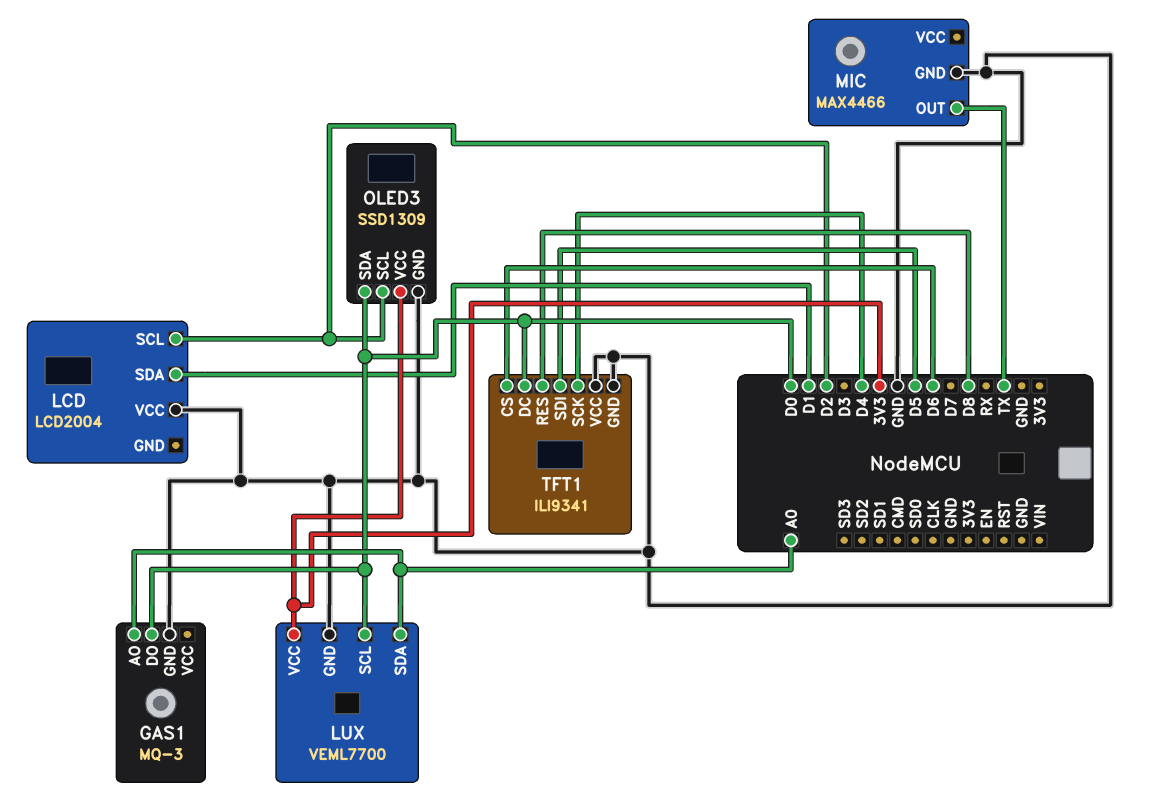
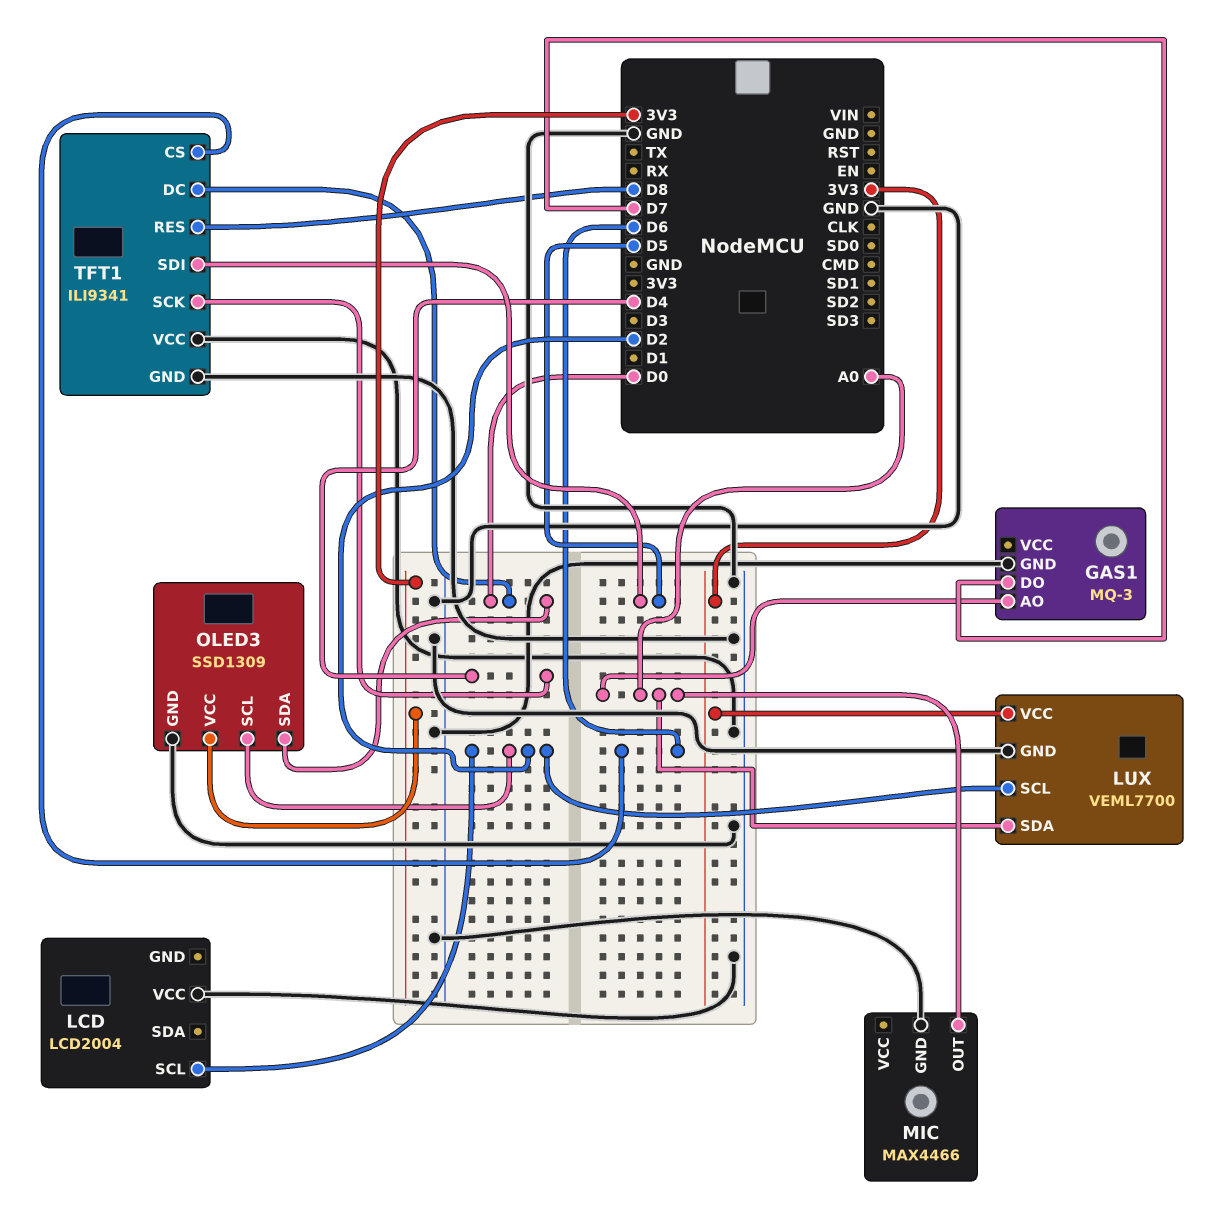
GAS1 pin DO: D0 -> D7
LCD pin SDA: D1 -> none
LUX pin SCL: D0 -> D2
MIC pin OUT: TX -> A0

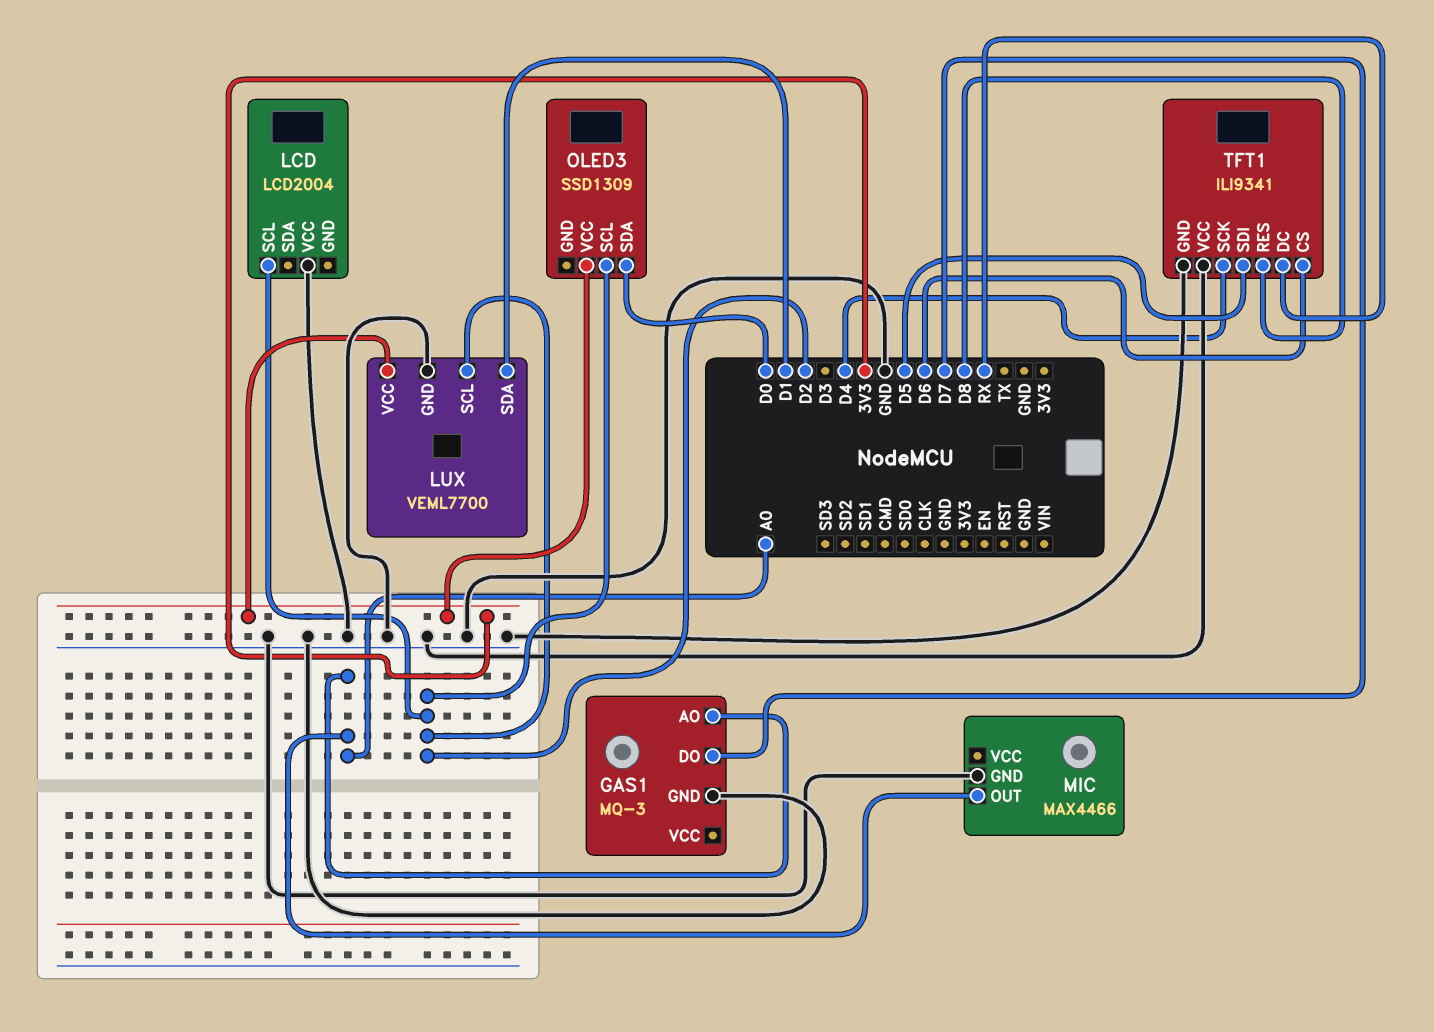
LUX pin SDA: A0 -> D1
OLED3 pin GND: GND -> none
TFT1 pin DC: D0 -> RX

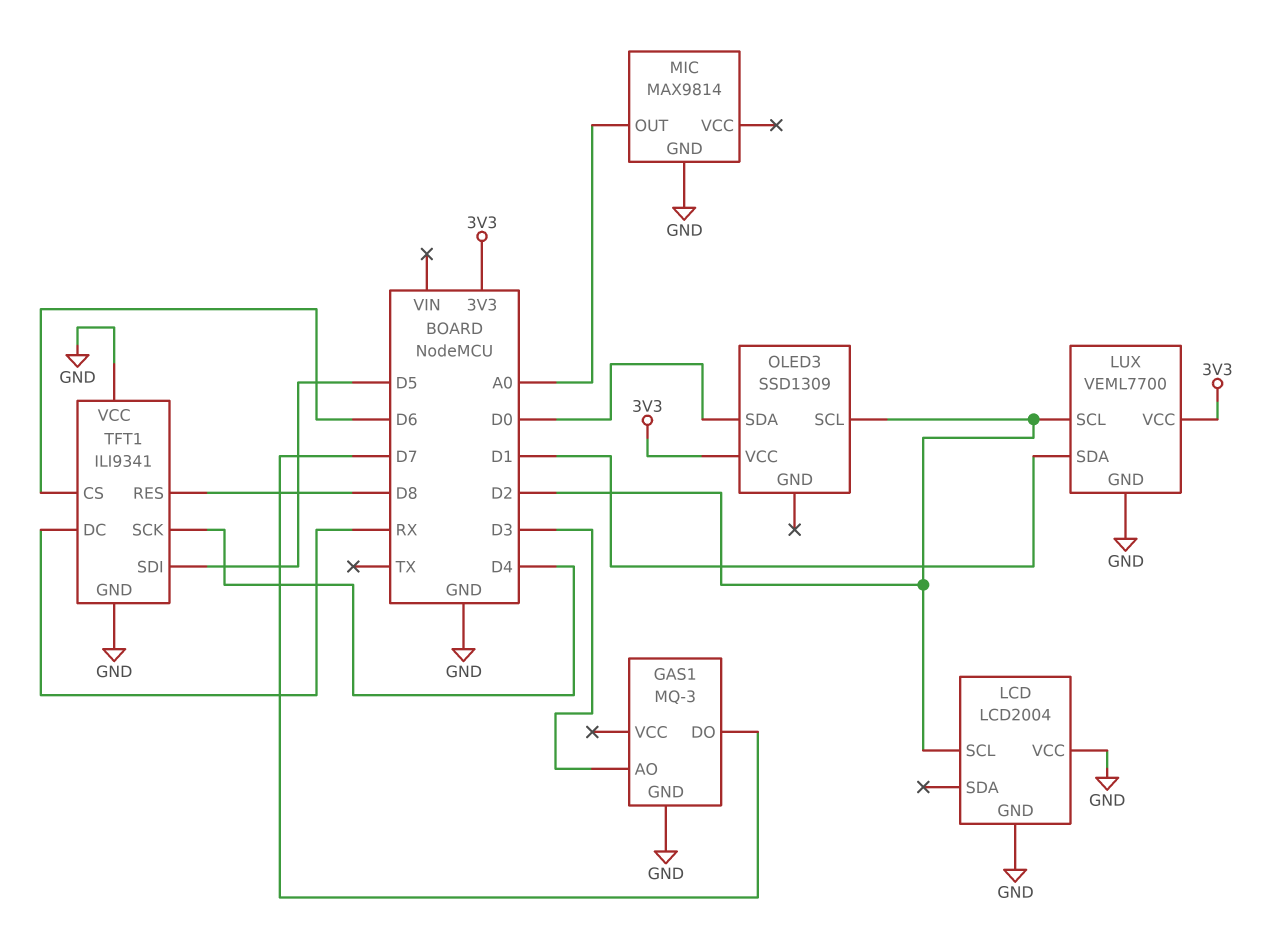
GAS1 pin AO: A0 -> D3
LCD pin GND: none -> GND
MIC: MAX4466 -> MAX9814

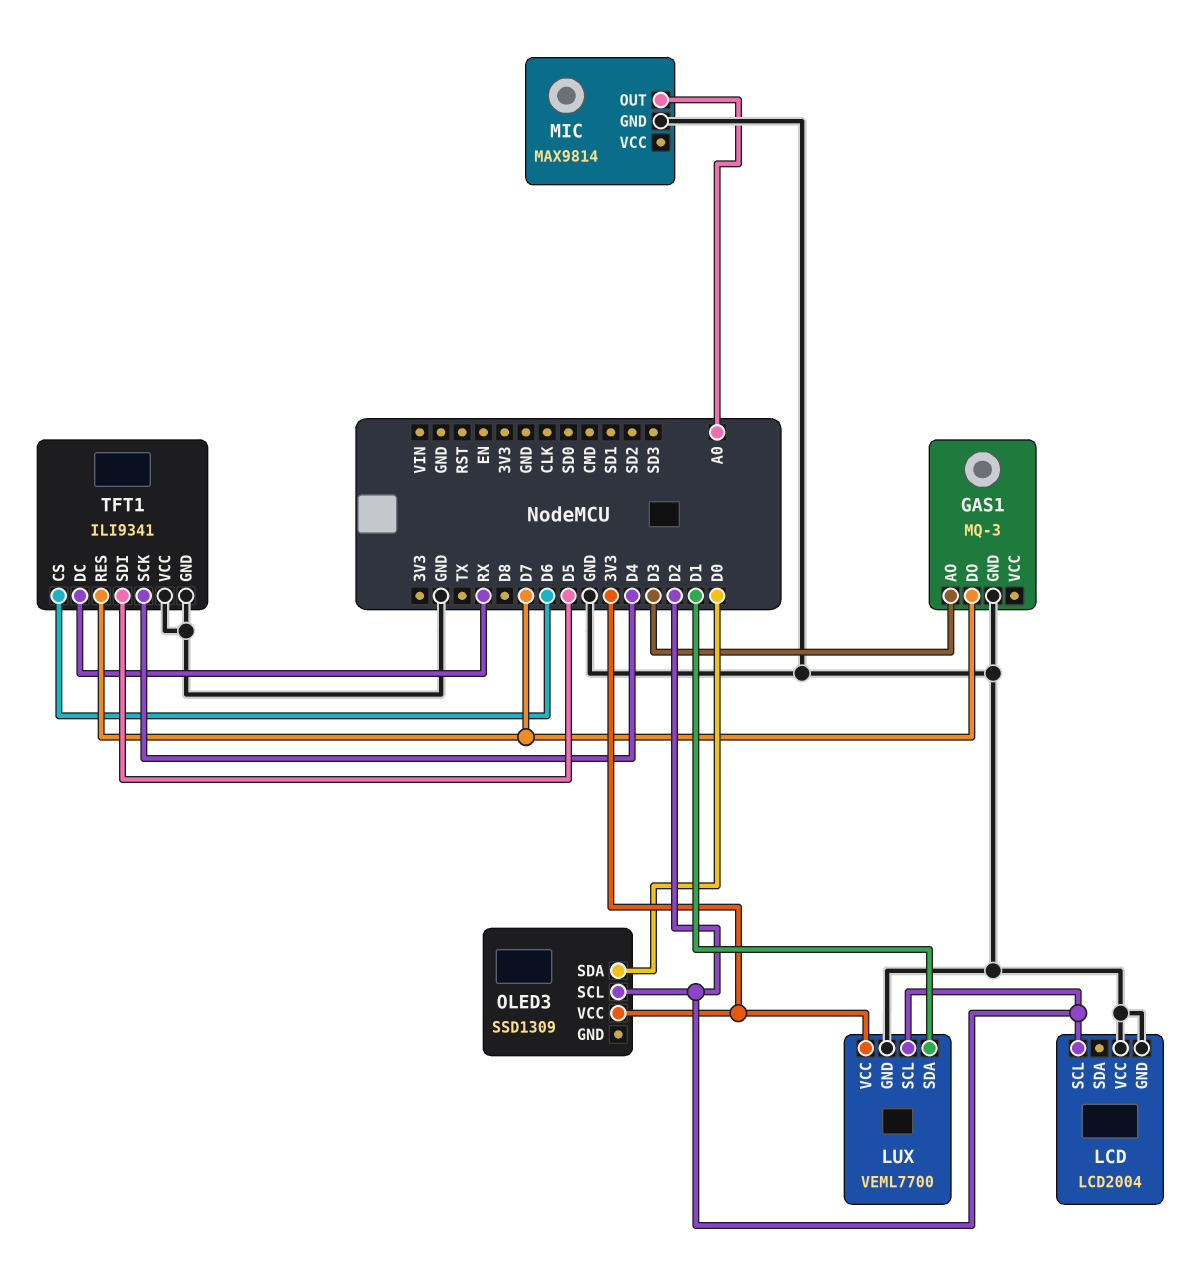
TFT1 pin RES: D8 -> D7

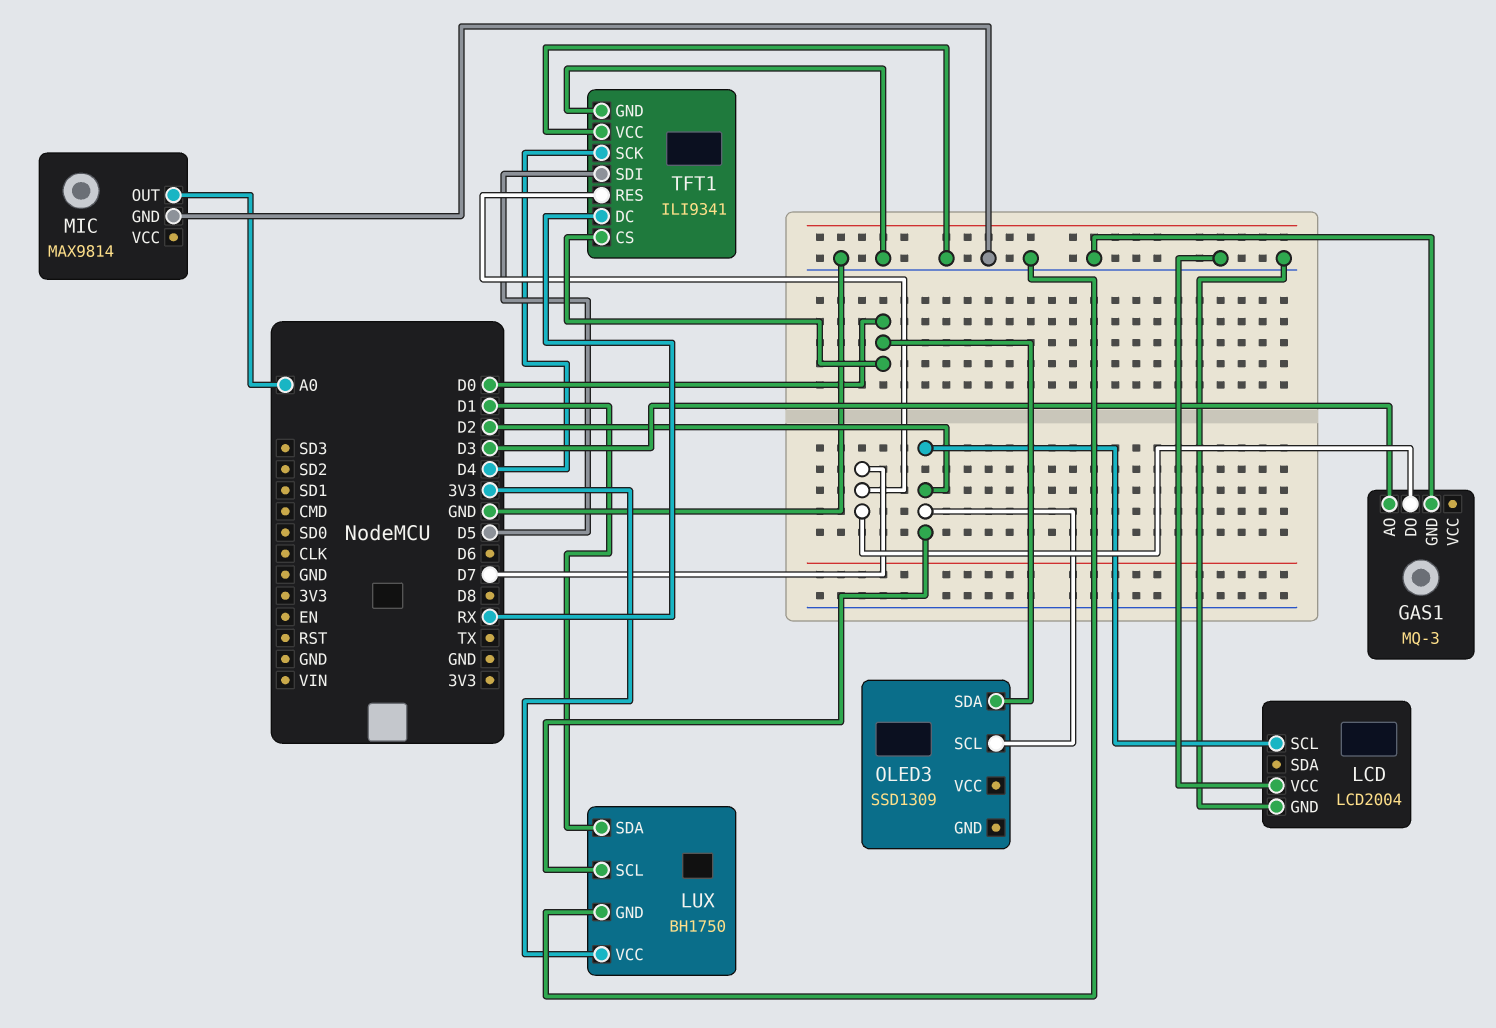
LUX: VEML7700 -> BH1750
OLED3 pin VCC: 3V3 -> none
TFT1 pin CS: D6 -> D0

